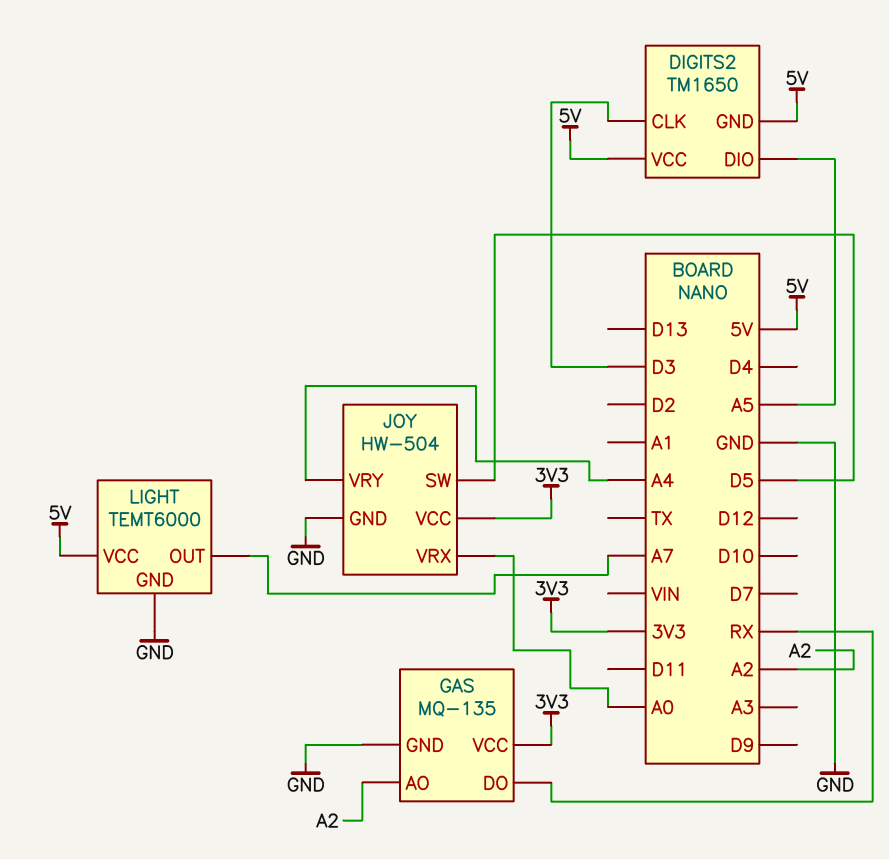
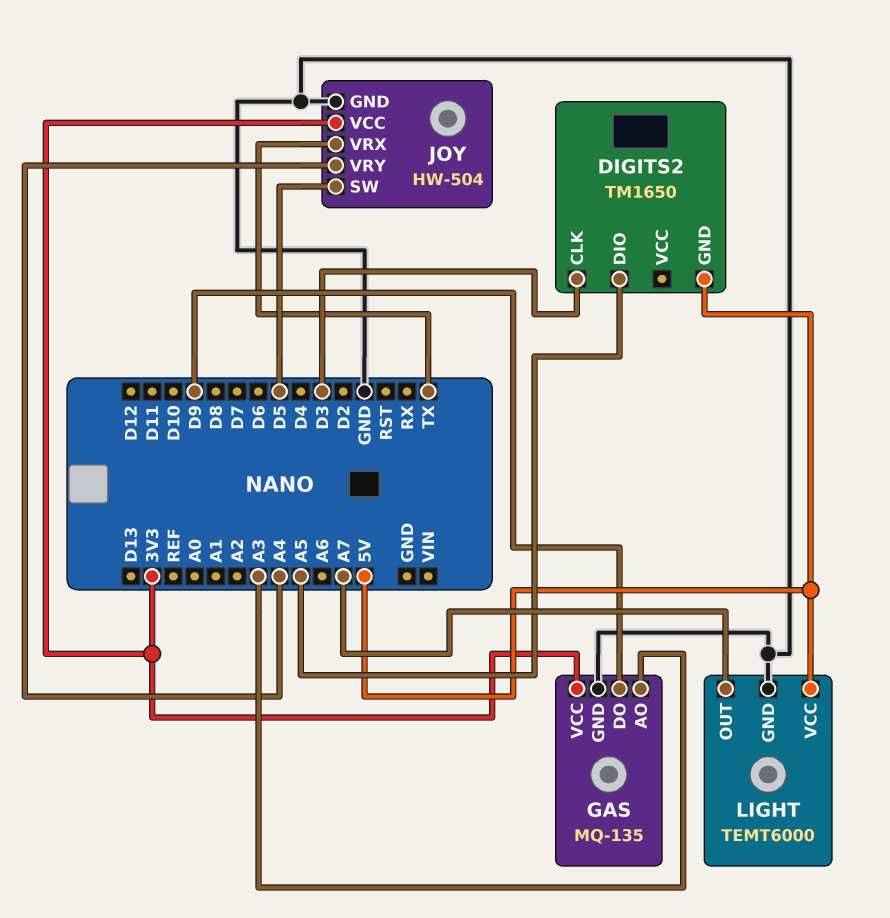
DIGITS2 pin VCC: 5V -> none
GAS pin AO: A2 -> A3
GAS pin DO: RX -> D9
JOY pin VRX: A0 -> TX

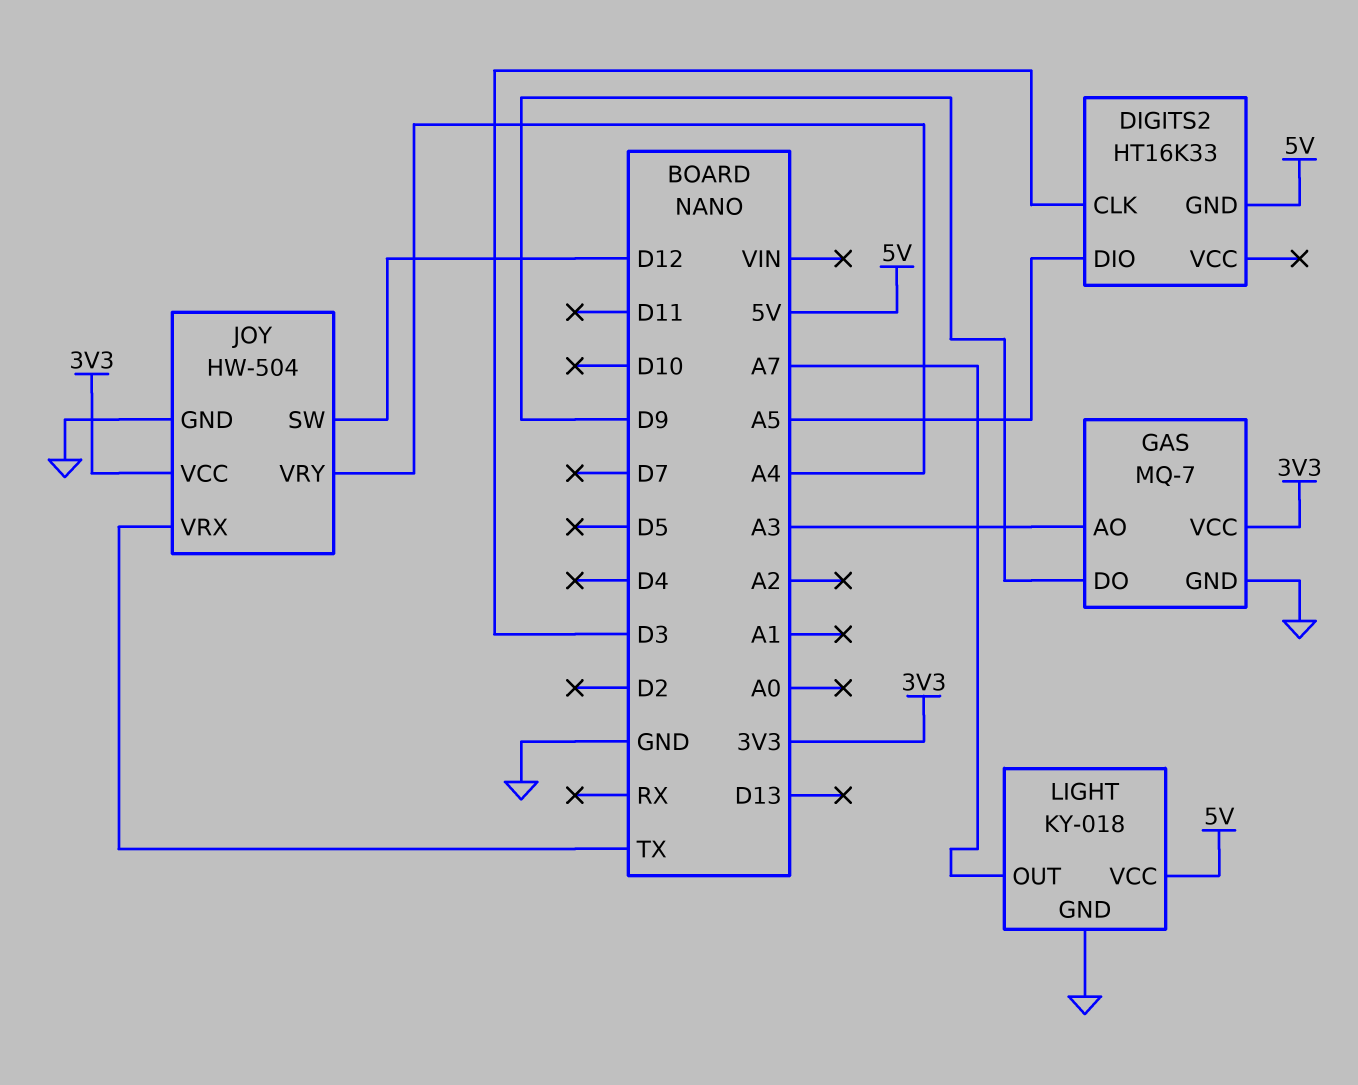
DIGITS2: TM1650 -> HT16K33
GAS: MQ-135 -> MQ-7
JOY pin SW: D5 -> D12
LIGHT: TEMT6000 -> KY-018

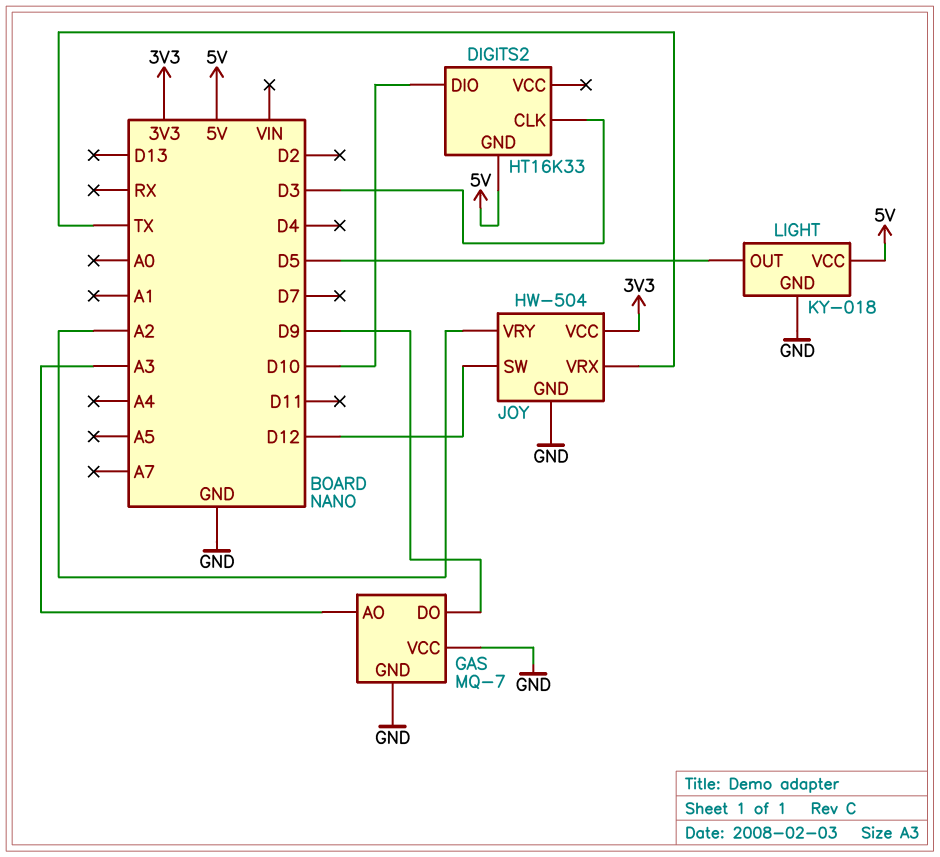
DIGITS2 pin DIO: A5 -> D10
GAS pin VCC: 3V3 -> GND
JOY pin VRY: A4 -> A2
LIGHT pin OUT: A7 -> D5

